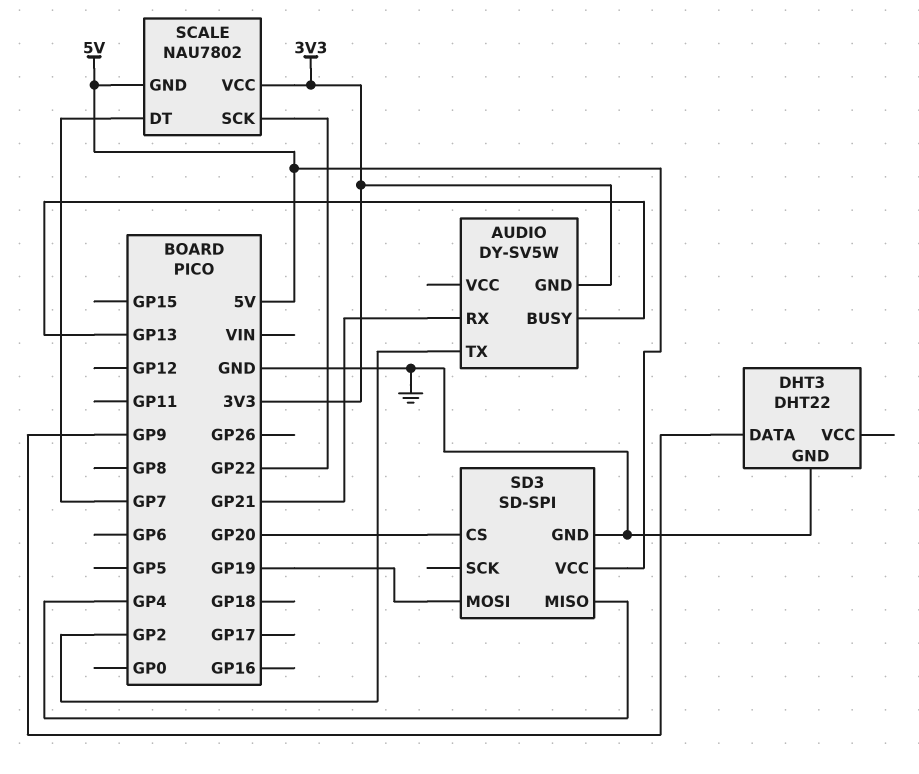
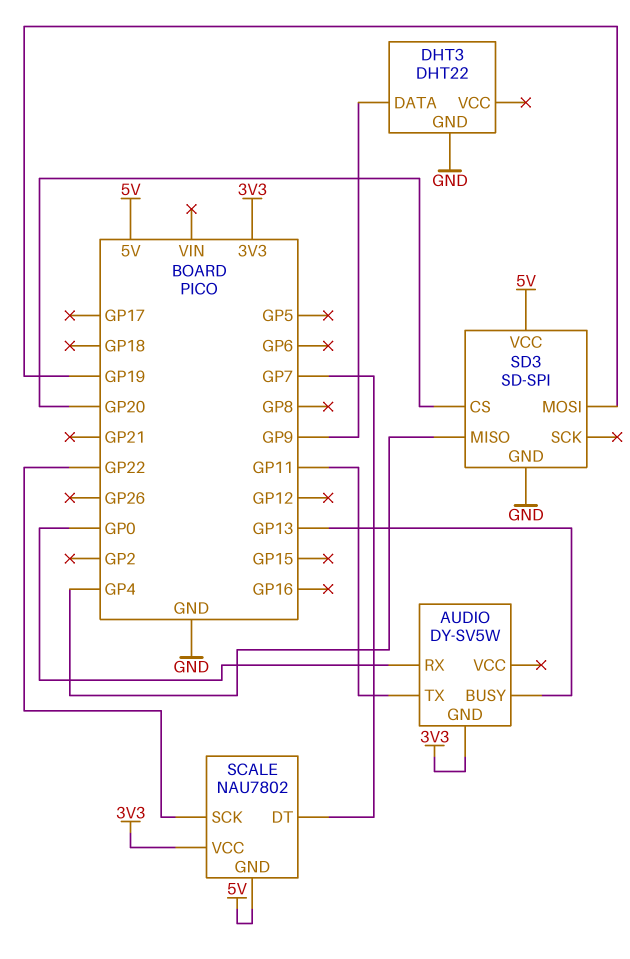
AUDIO pin RX: GP21 -> GP0
AUDIO pin TX: GP2 -> GP11

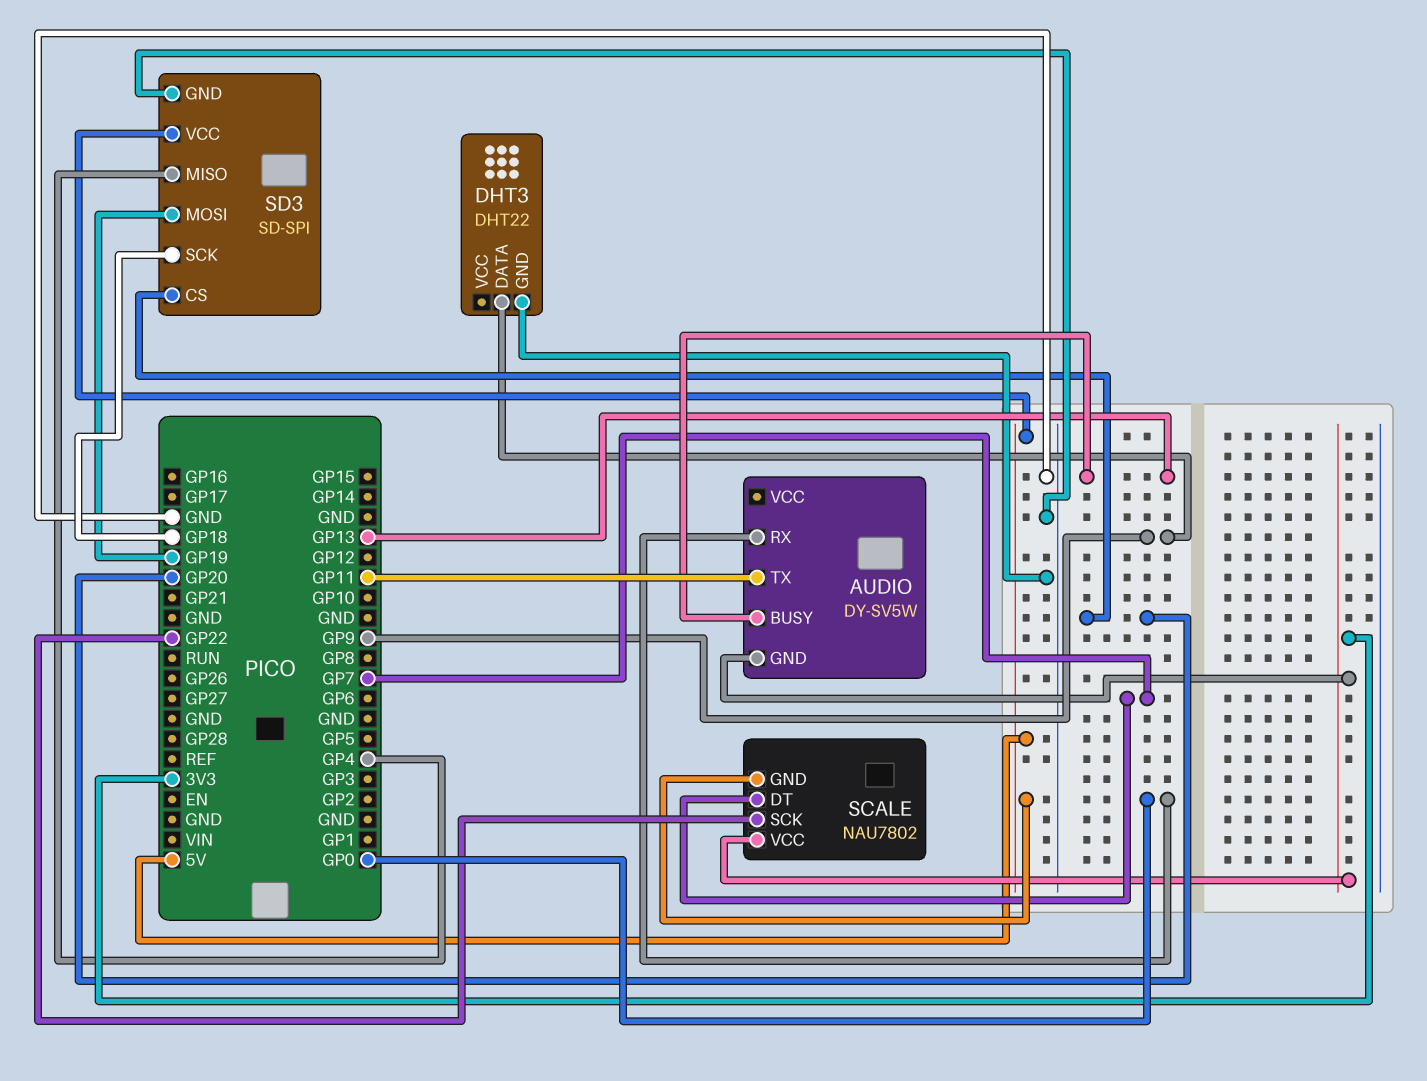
SD3 pin SCK: none -> GP18

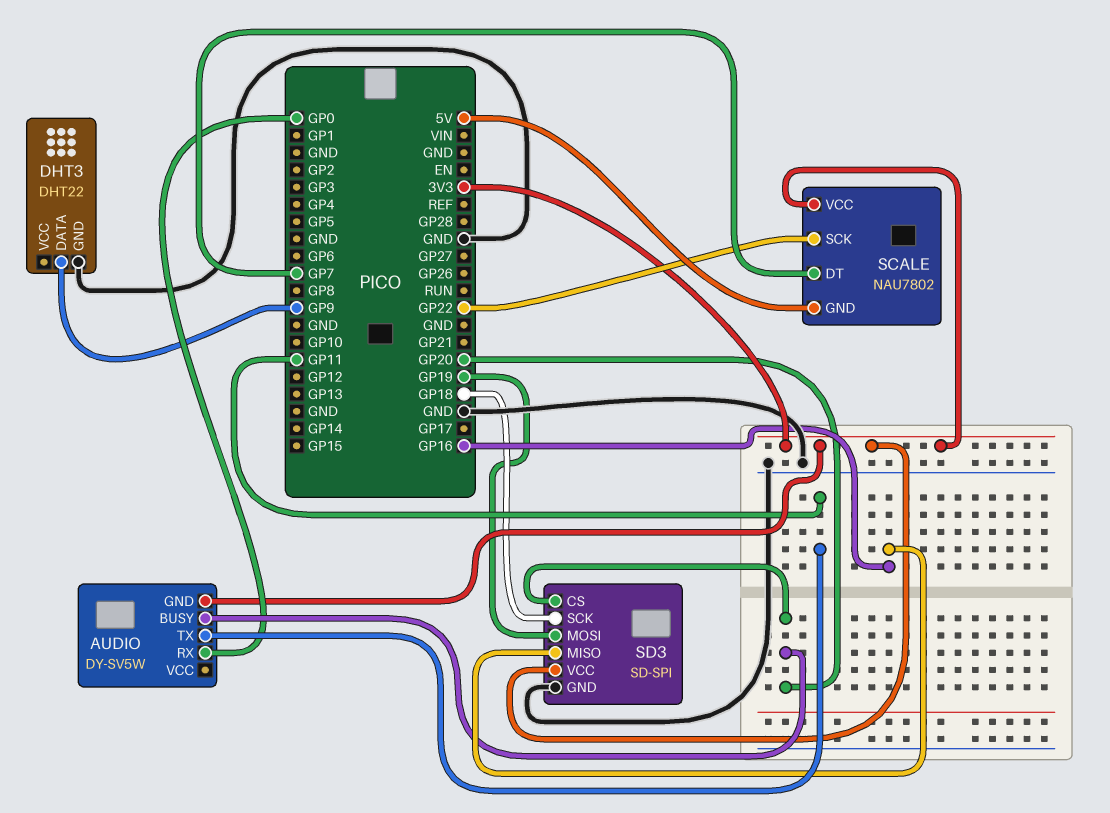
AUDIO pin BUSY: GP13 -> GP20
SD3 pin MISO: GP4 -> GP16
SD3 pin VCC: 5V -> 3V3

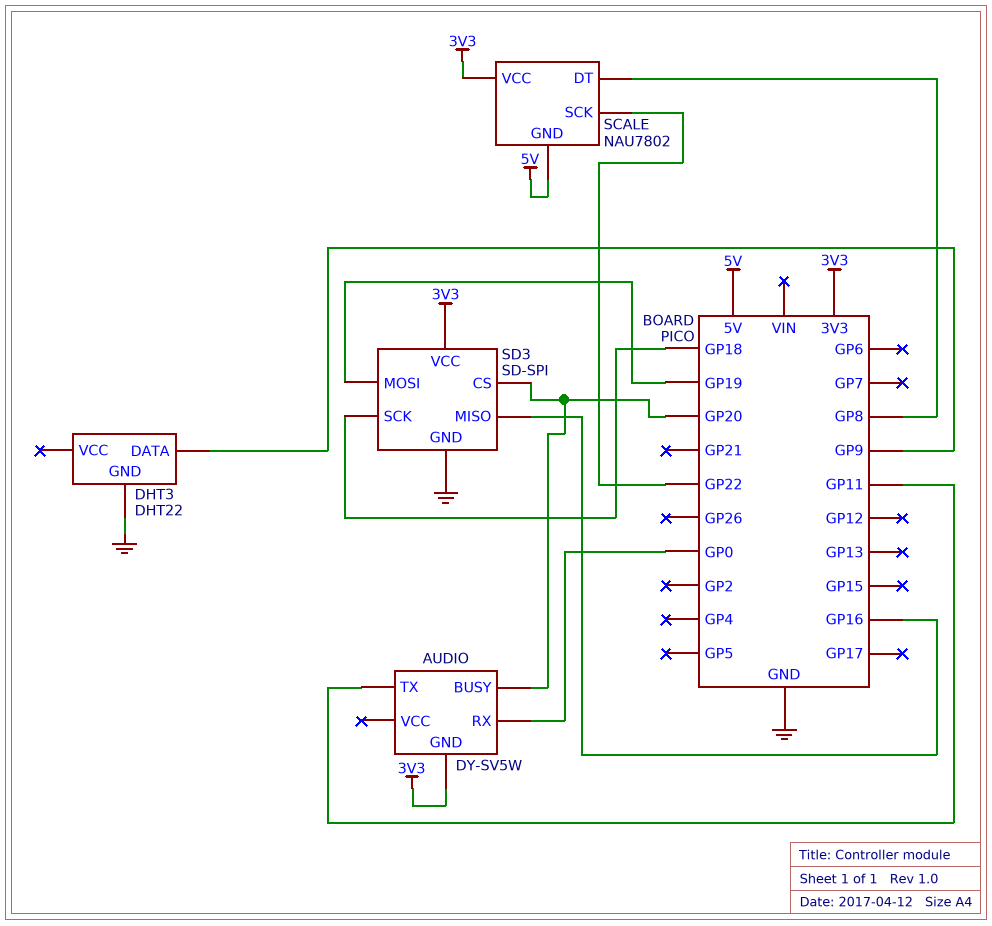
SCALE pin DT: GP7 -> GP8

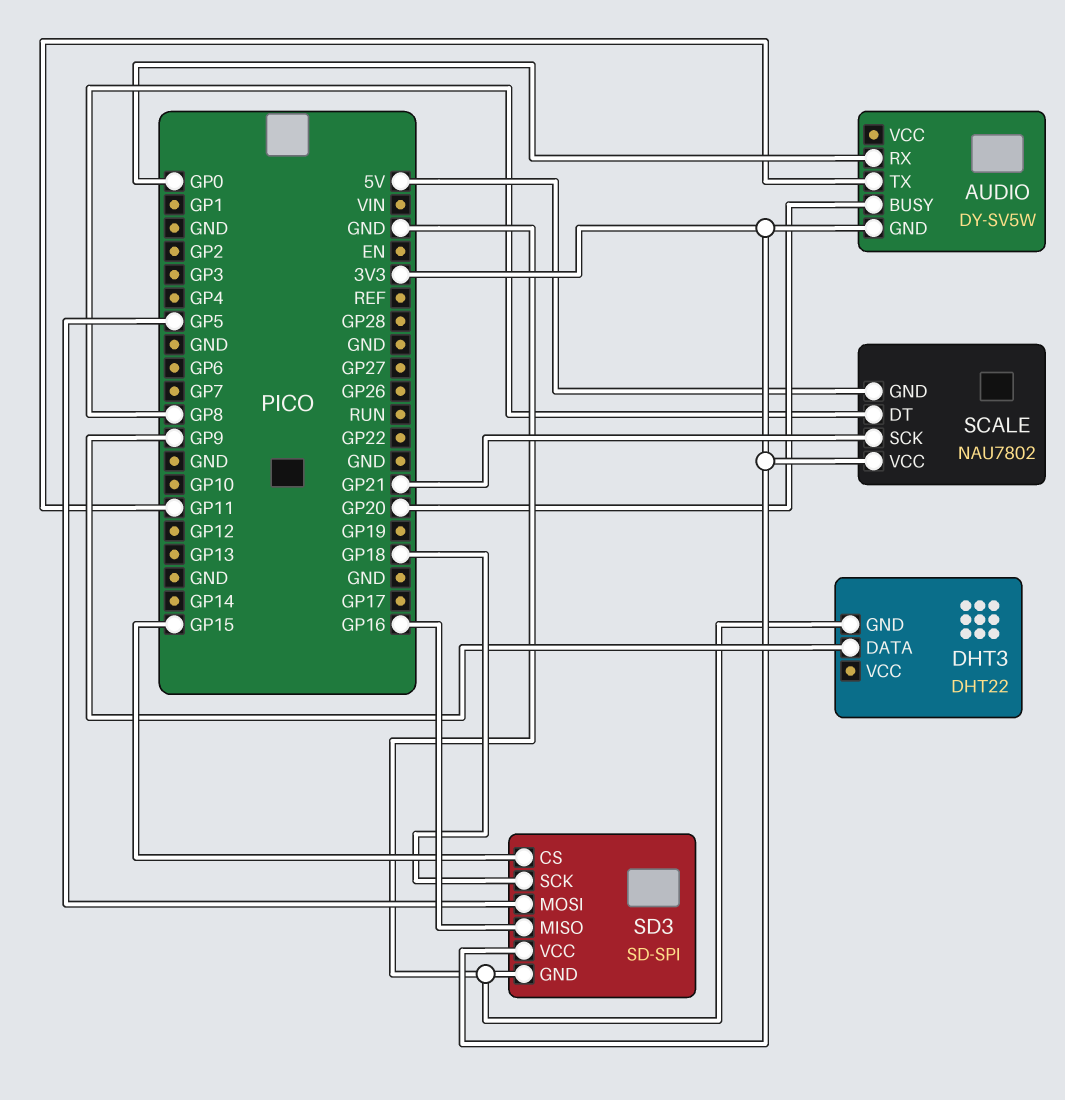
SCALE pin SCK: GP22 -> GP21
SD3 pin CS: GP20 -> GP15
SD3 pin MOSI: GP19 -> GP5

